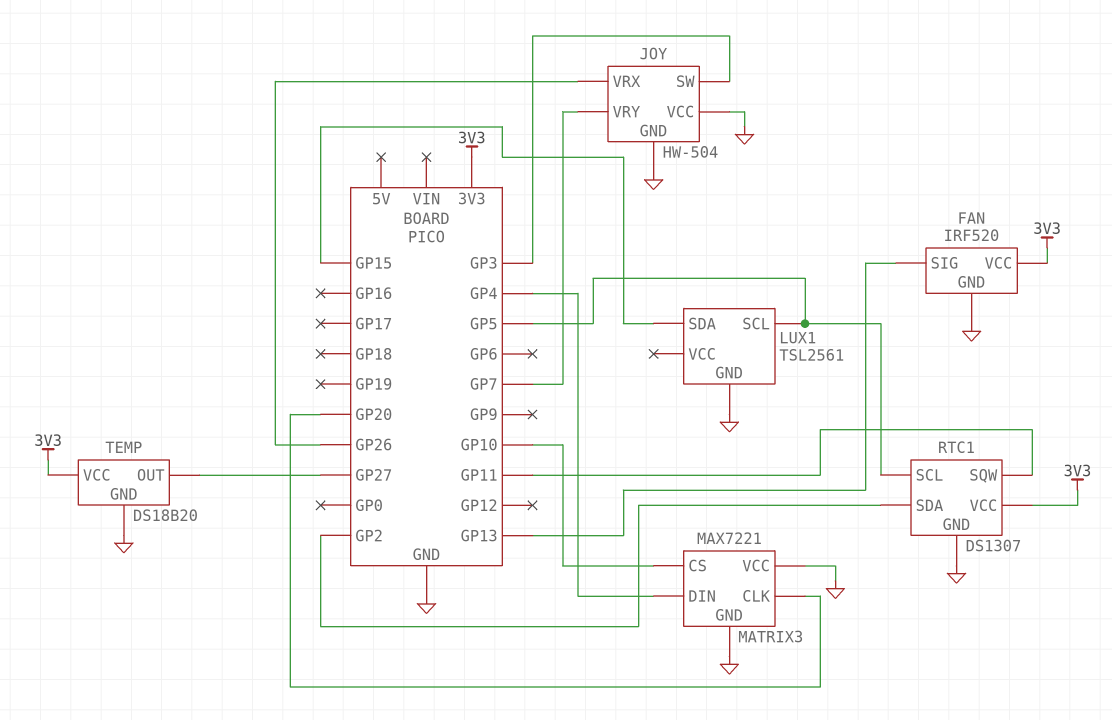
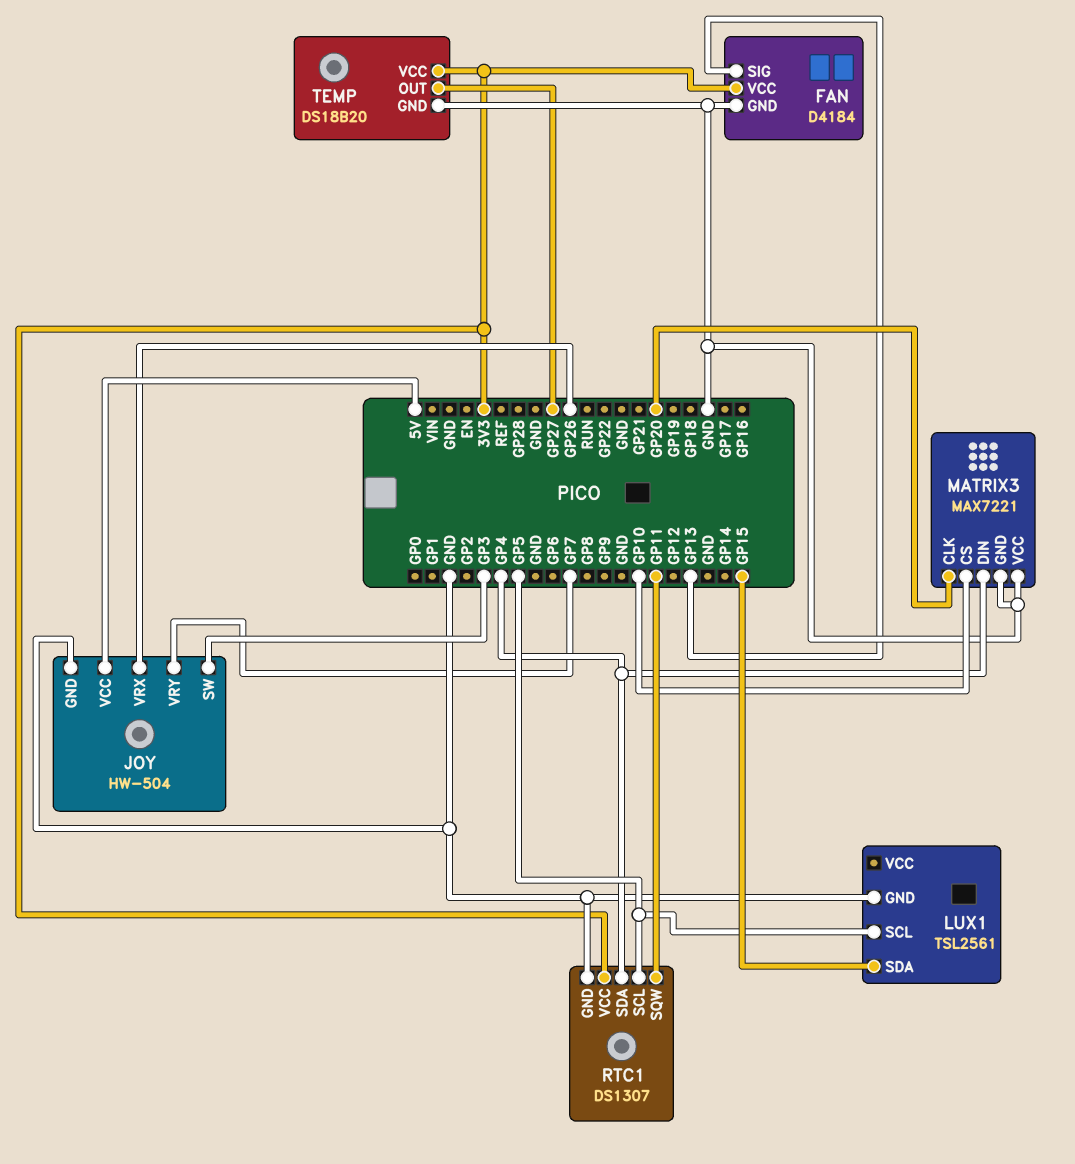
FAN: IRF520 -> D4184
JOY pin VCC: GND -> 5V
RTC1 pin SDA: GP2 -> GP4

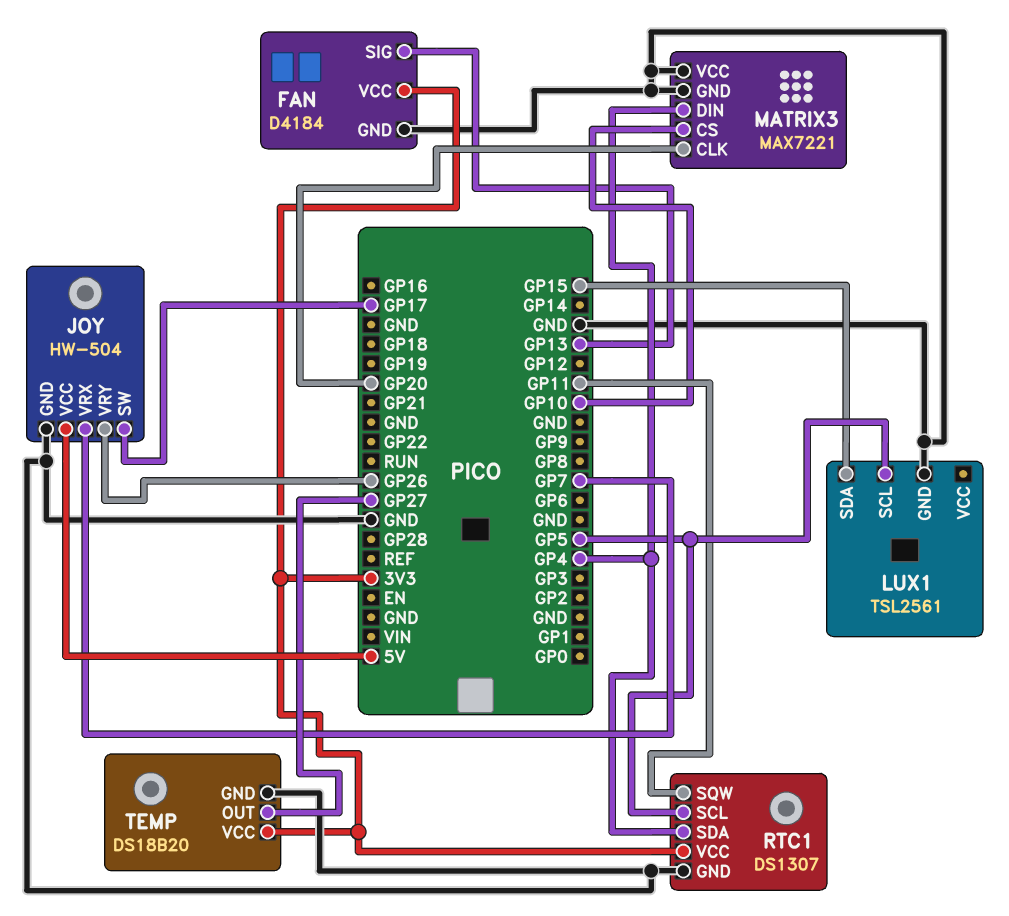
JOY pin SW: GP3 -> GP17
JOY pin VRX: GP26 -> GP7
JOY pin VRY: GP7 -> GP26

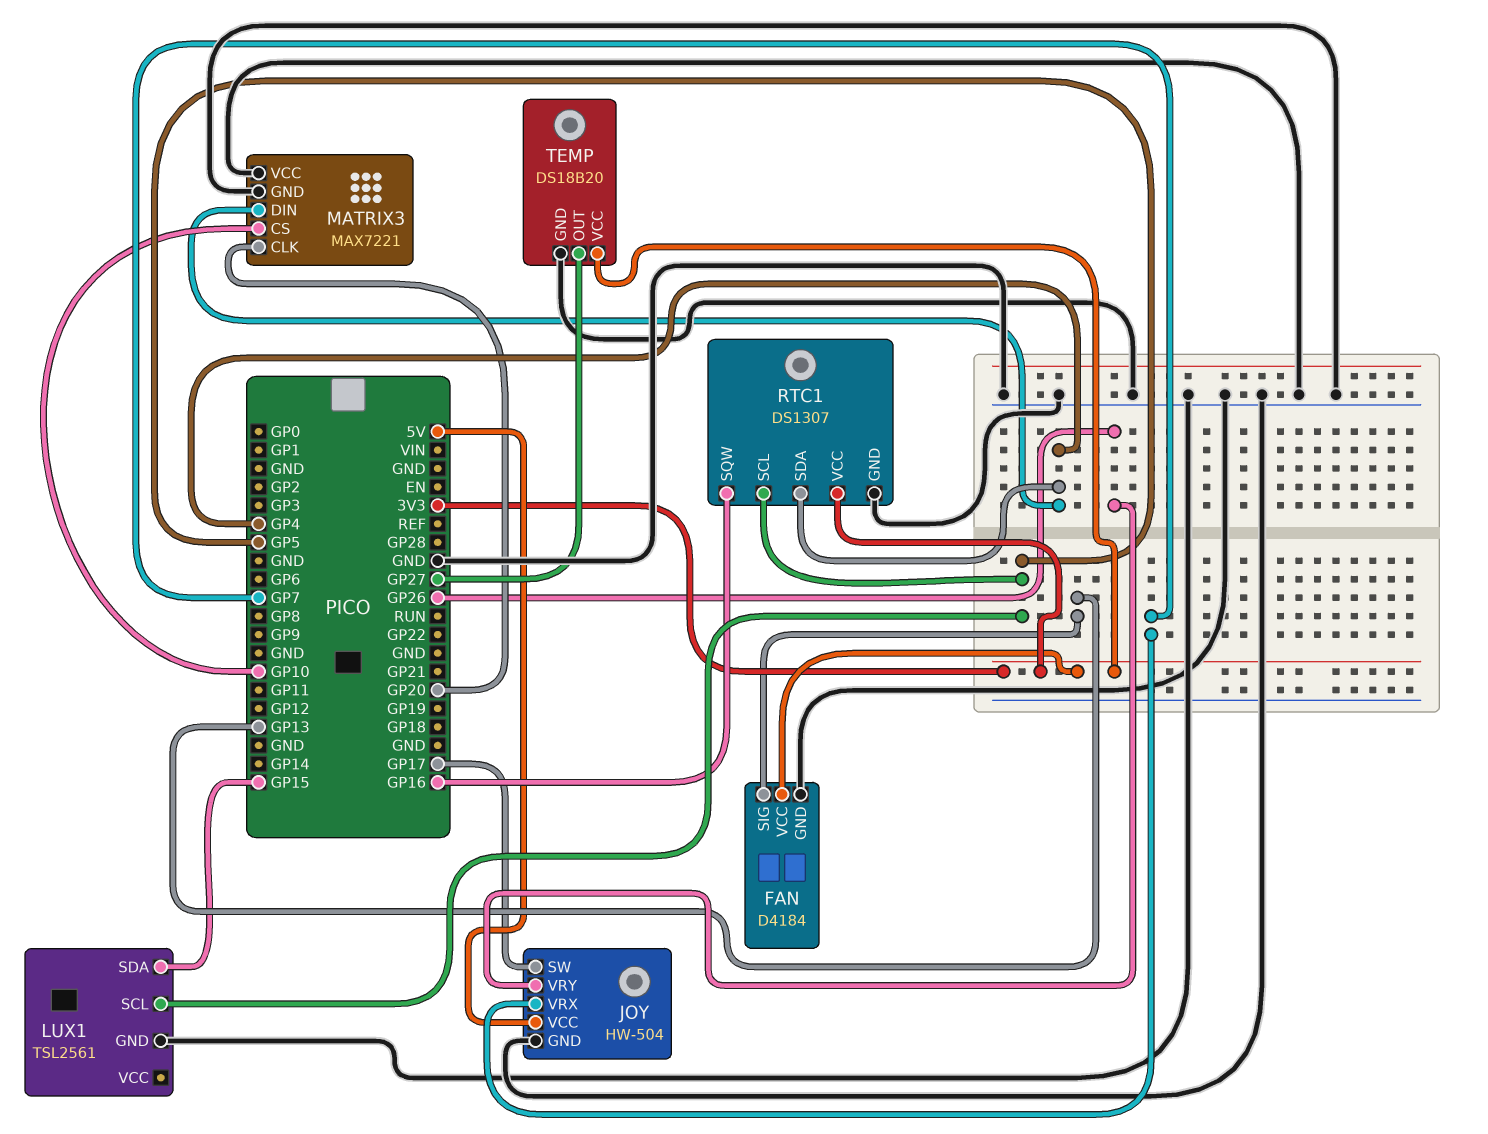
RTC1 pin SQW: GP11 -> GP16

